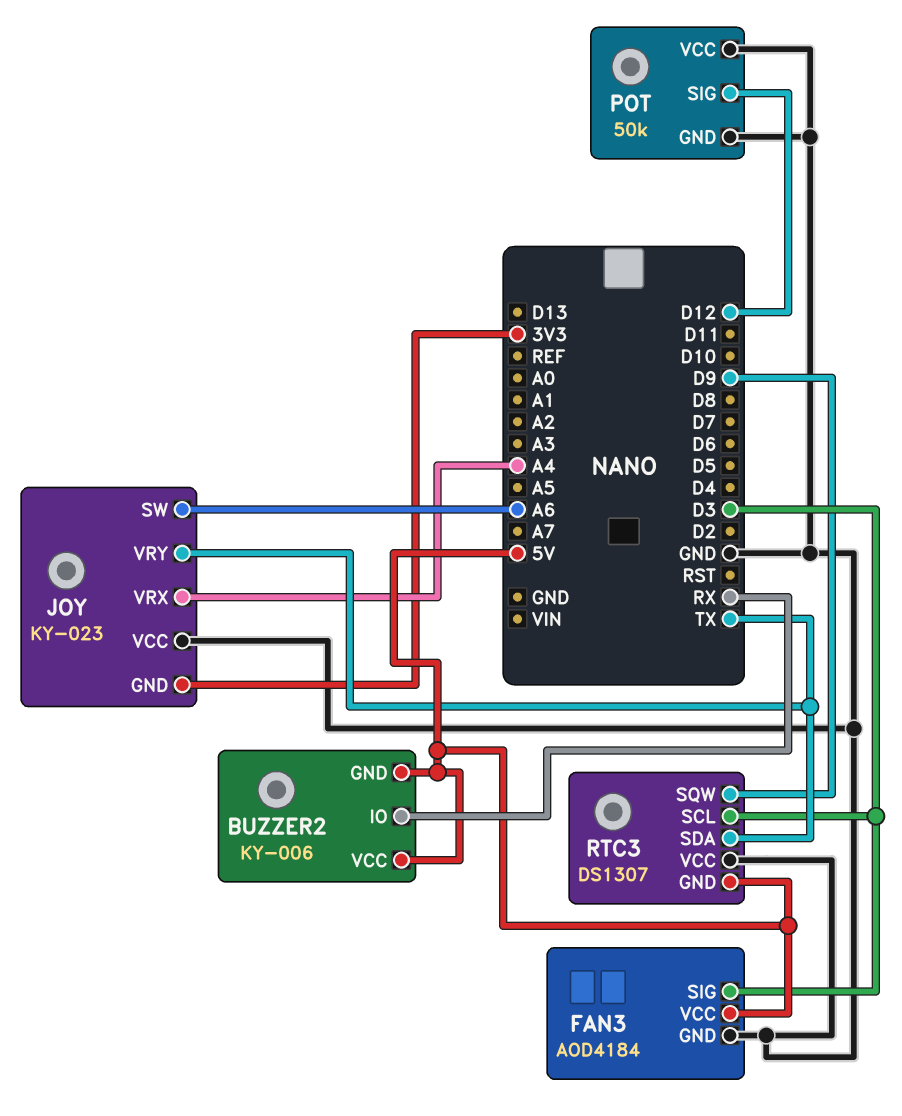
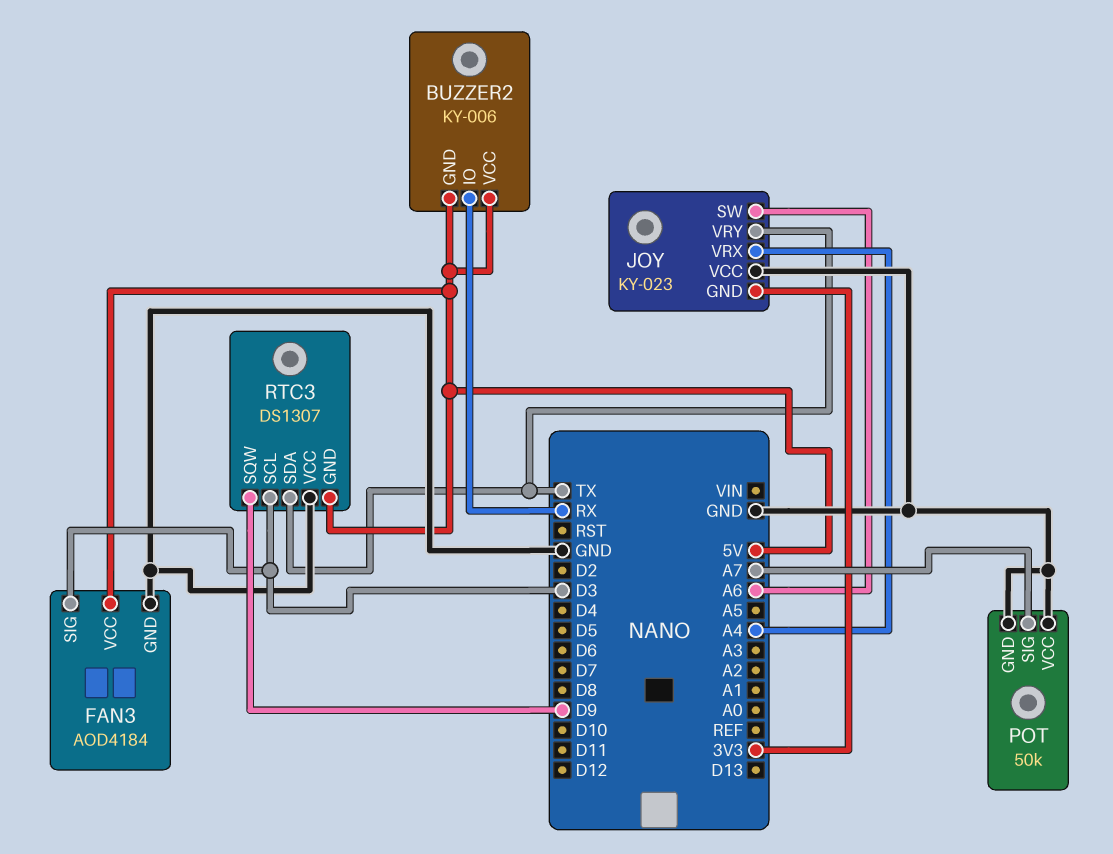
POT pin SIG: D12 -> A7

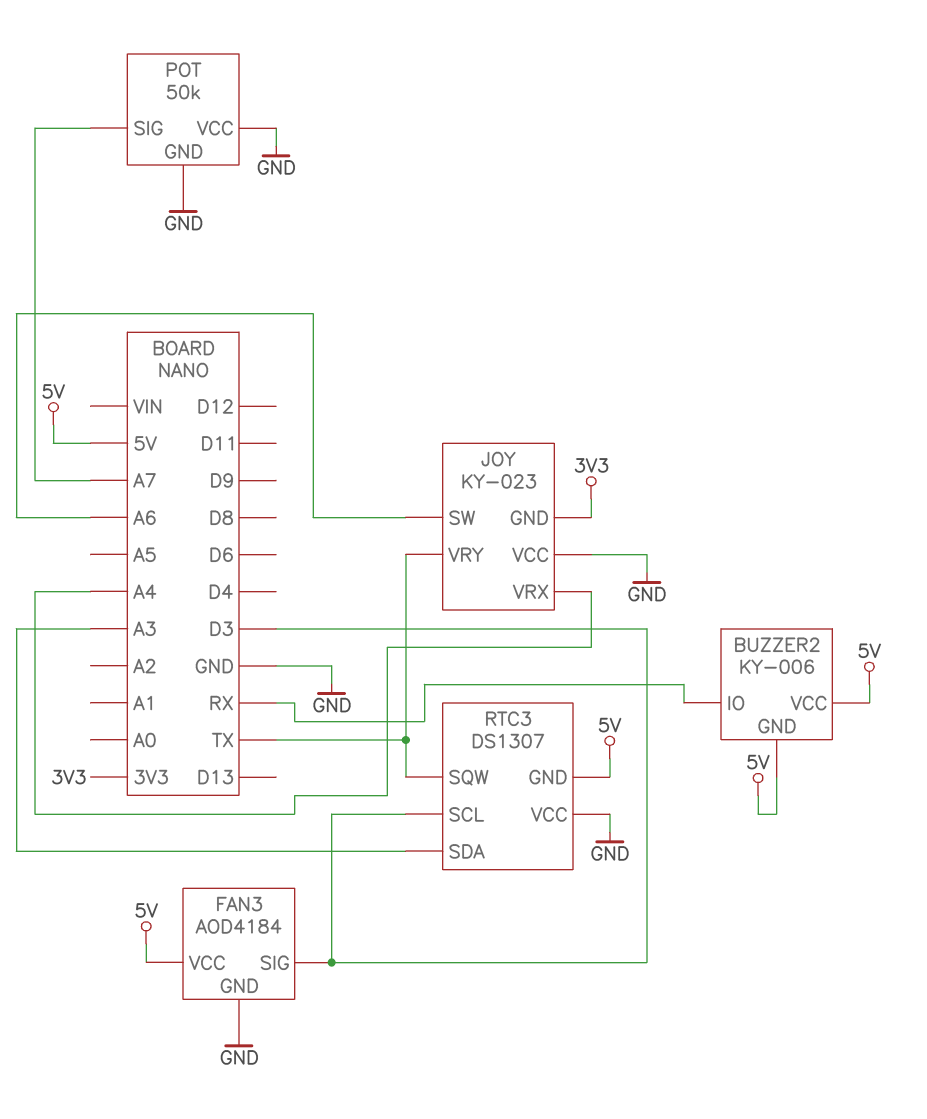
RTC3 pin SDA: TX -> A3
RTC3 pin SQW: D9 -> TX

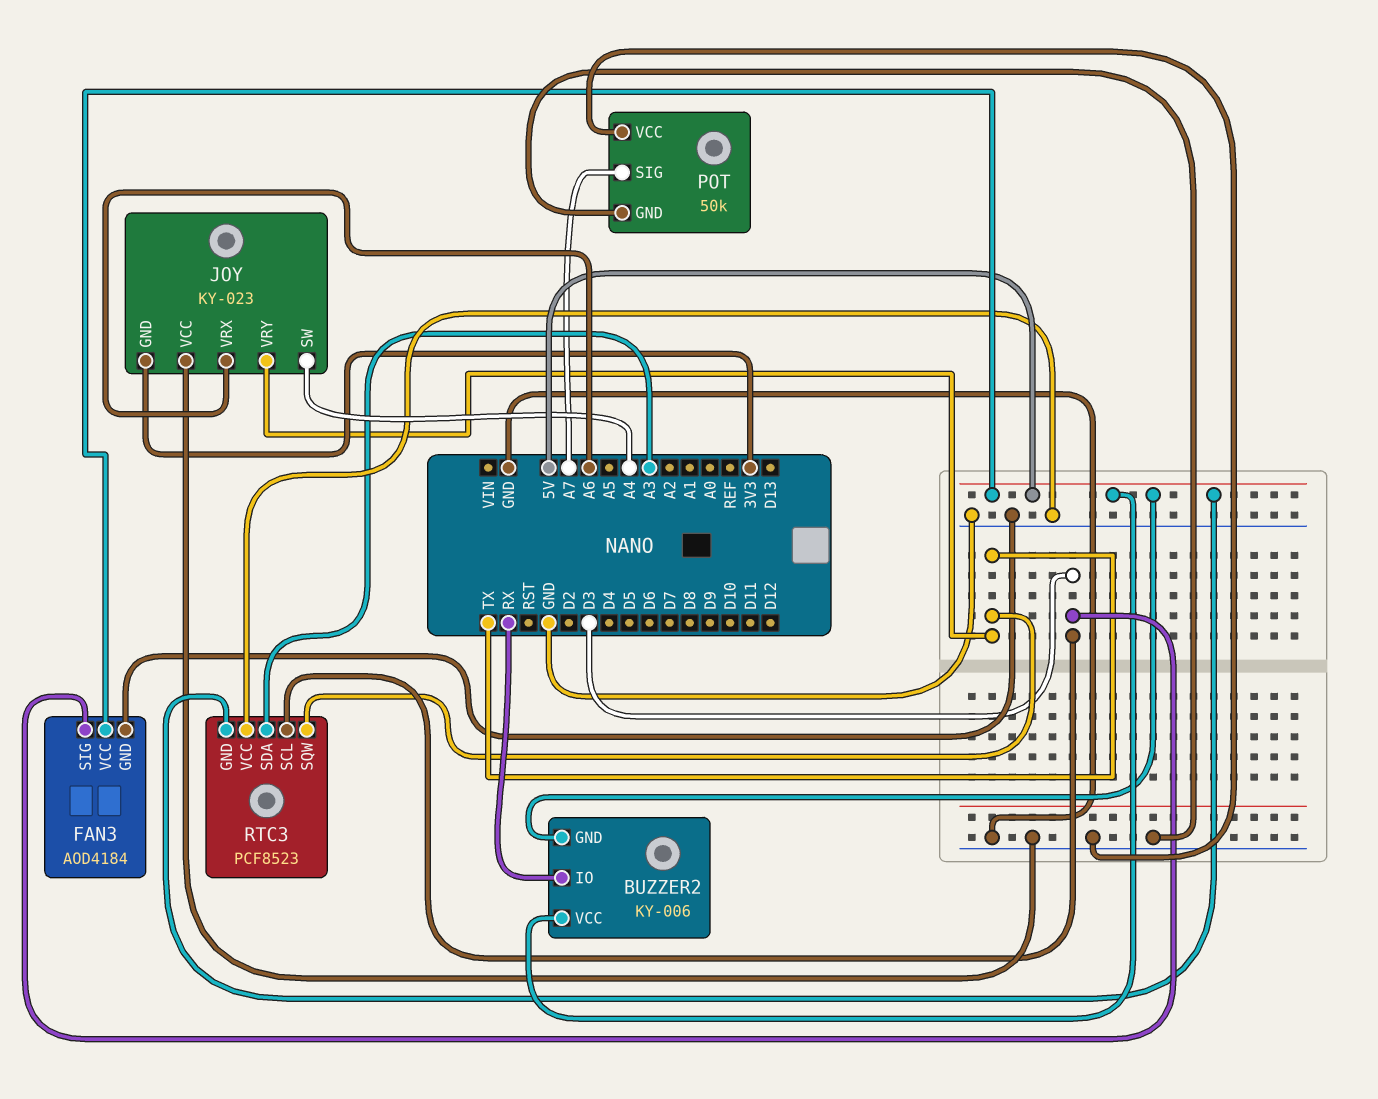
JOY pin SW: A6 -> A4
JOY pin VRX: A4 -> A6
RTC3: DS1307 -> PCF8523

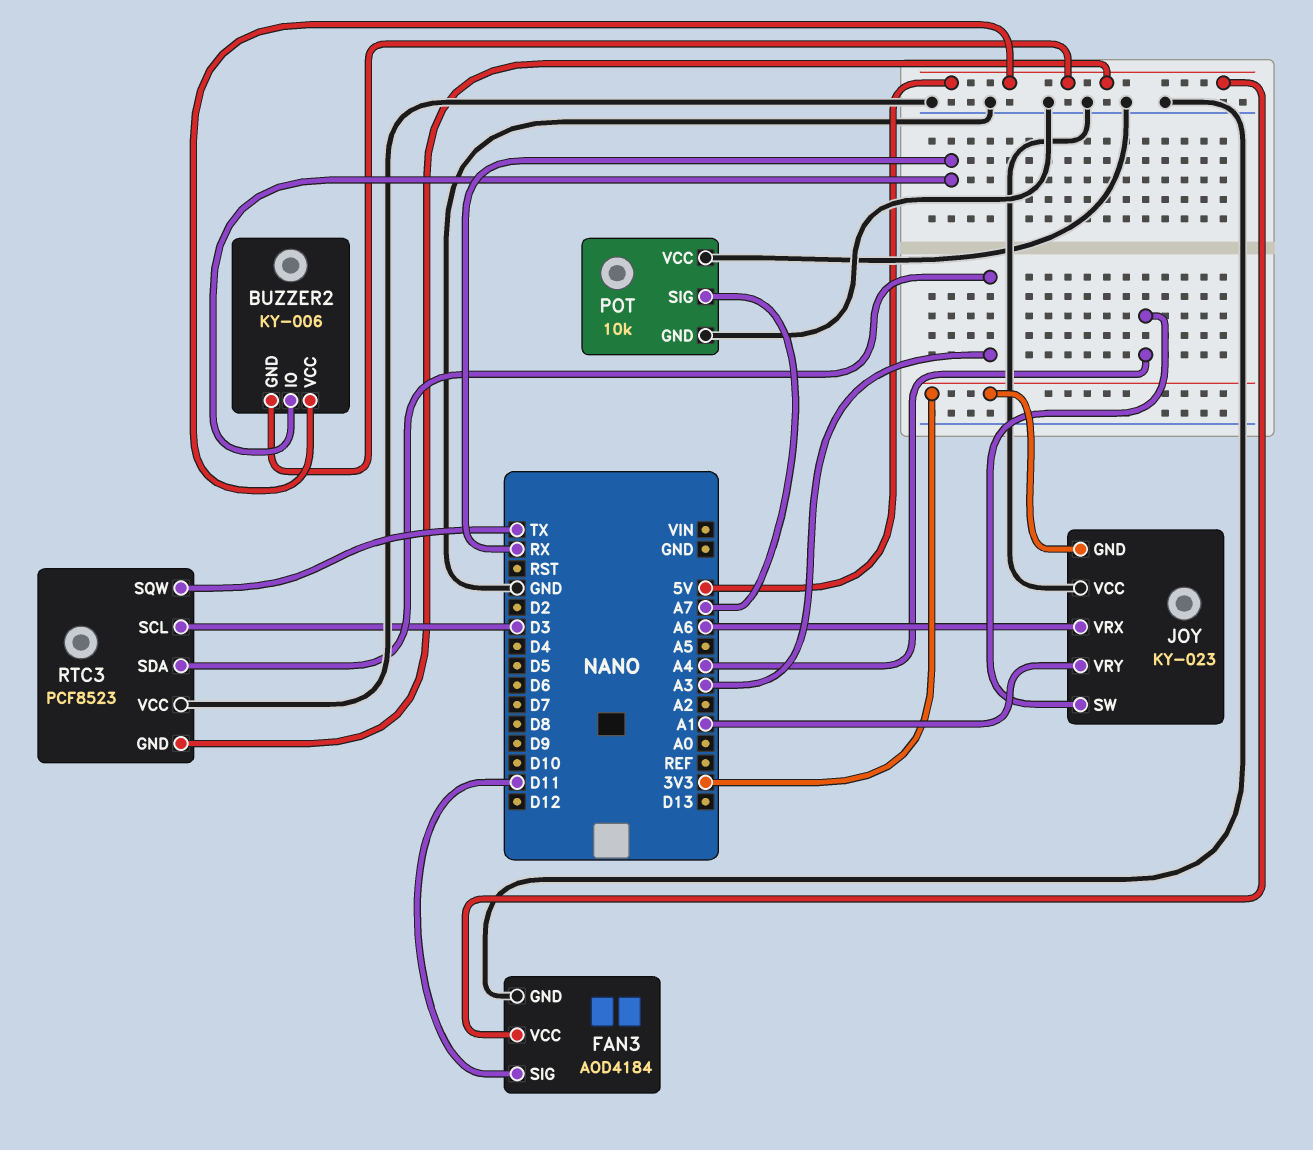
FAN3 pin SIG: D3 -> D11
JOY pin VRY: TX -> A1
POT: 50k -> 10k

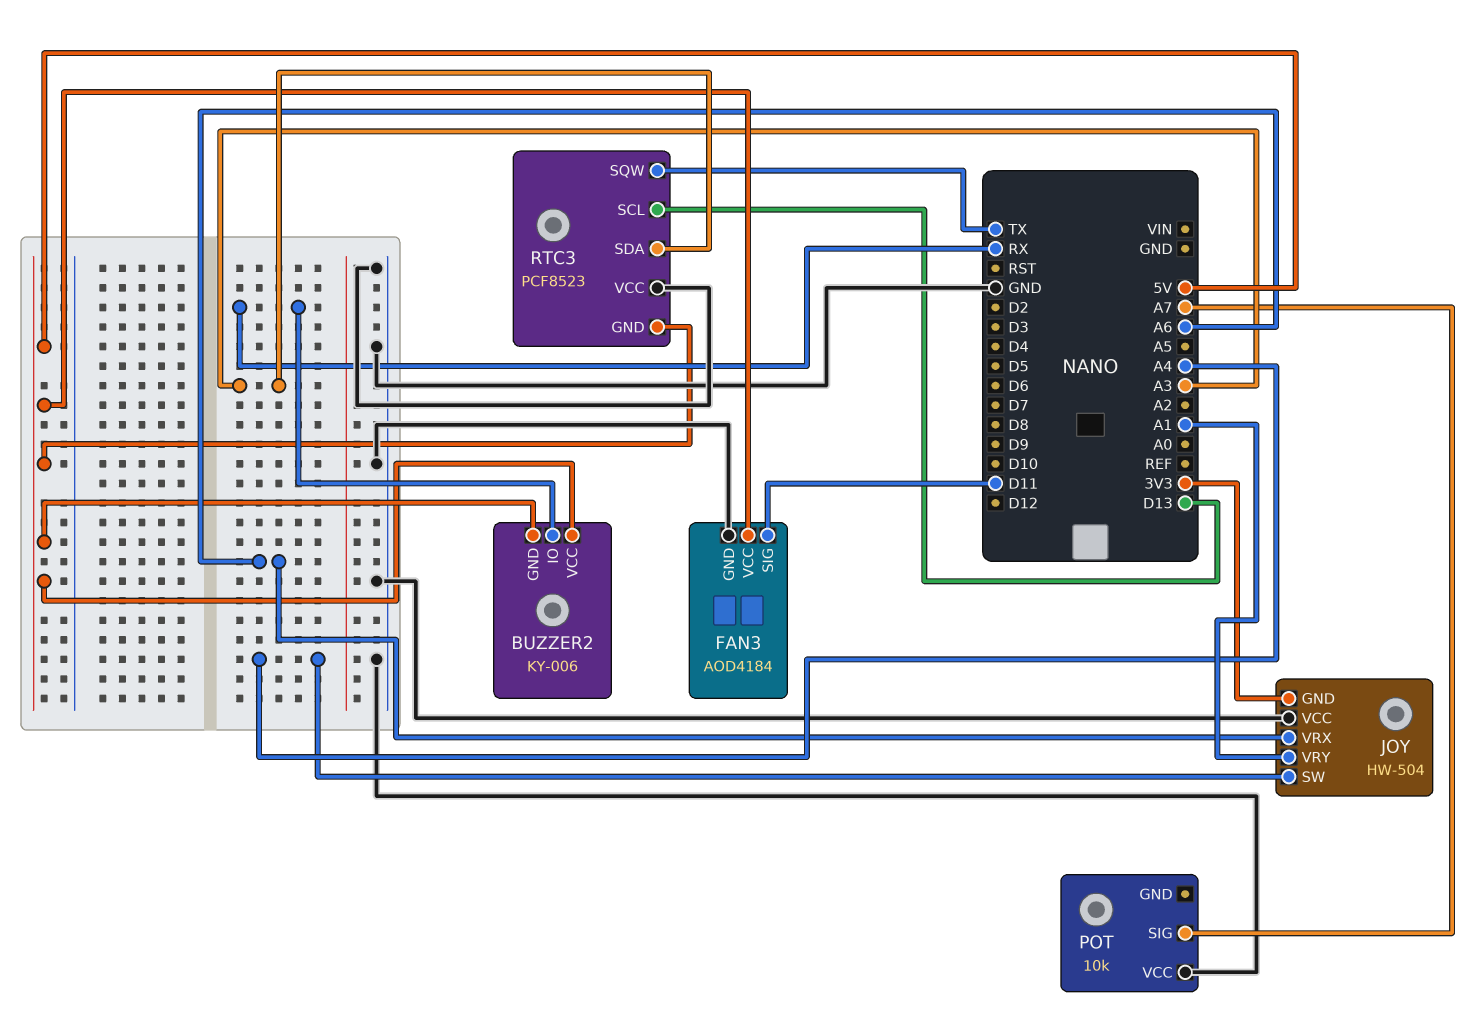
JOY: KY-023 -> HW-504
POT pin GND: GND -> none
RTC3 pin SCL: D3 -> D13

